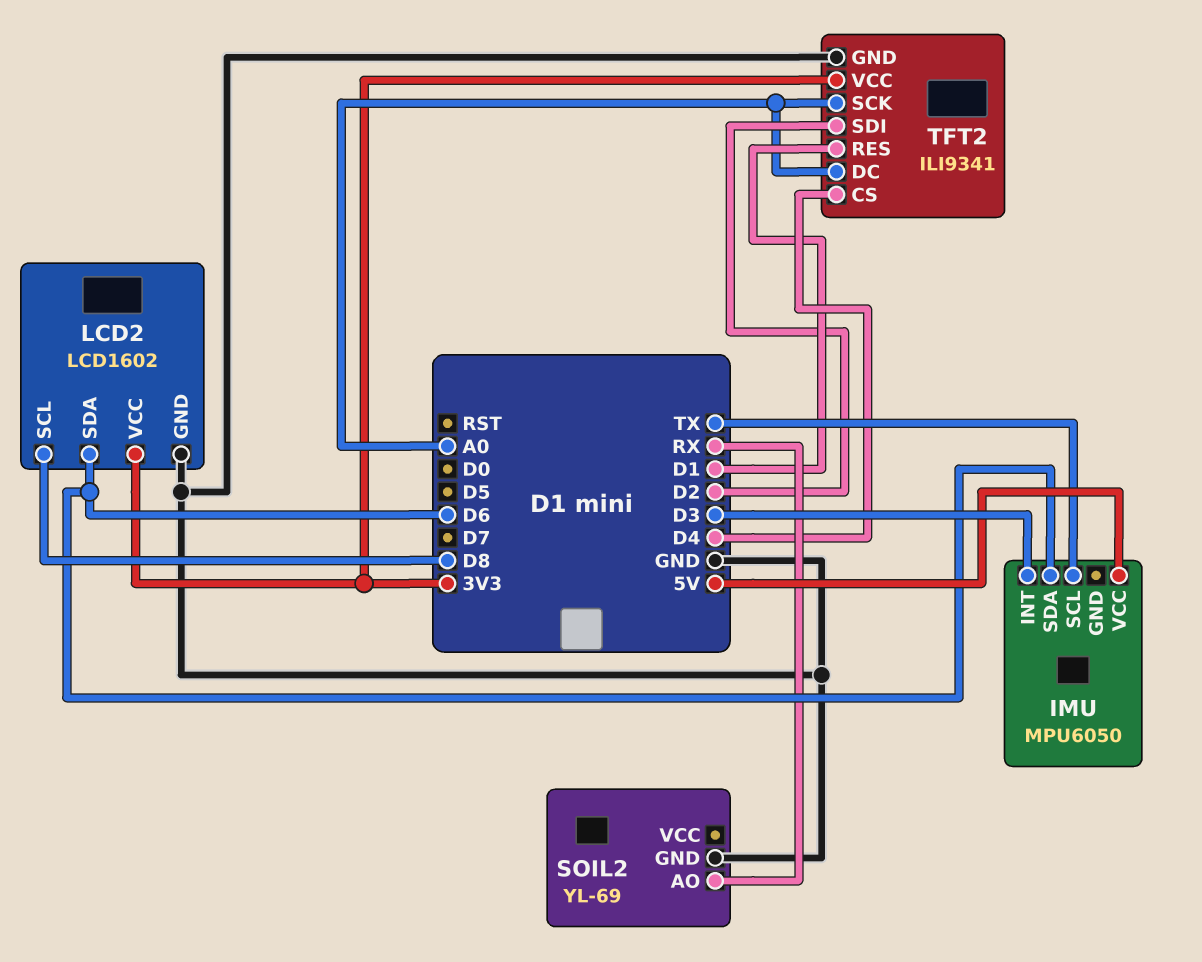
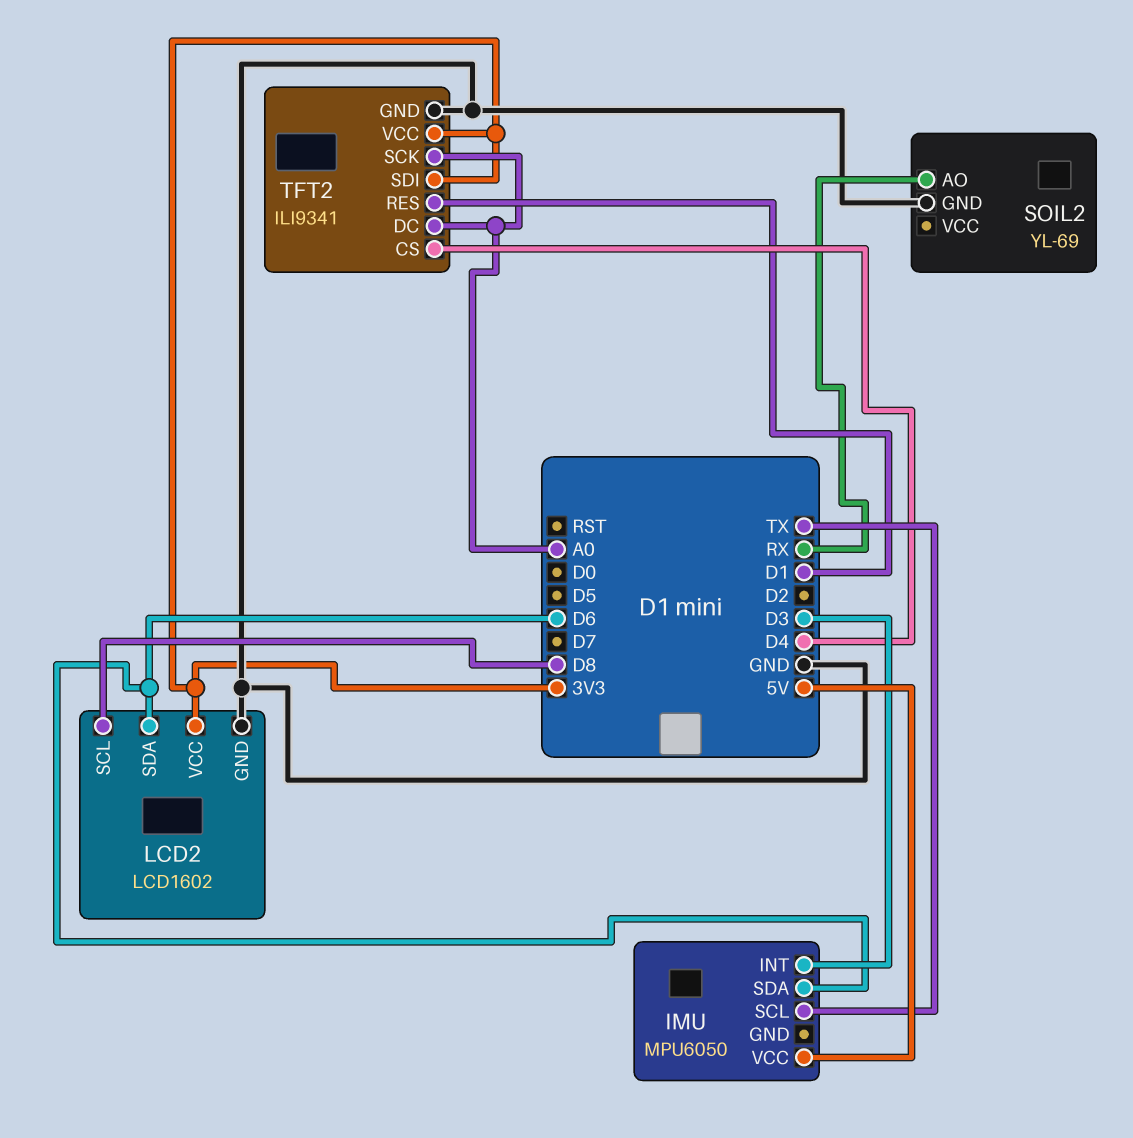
TFT2 pin SDI: D2 -> 3V3

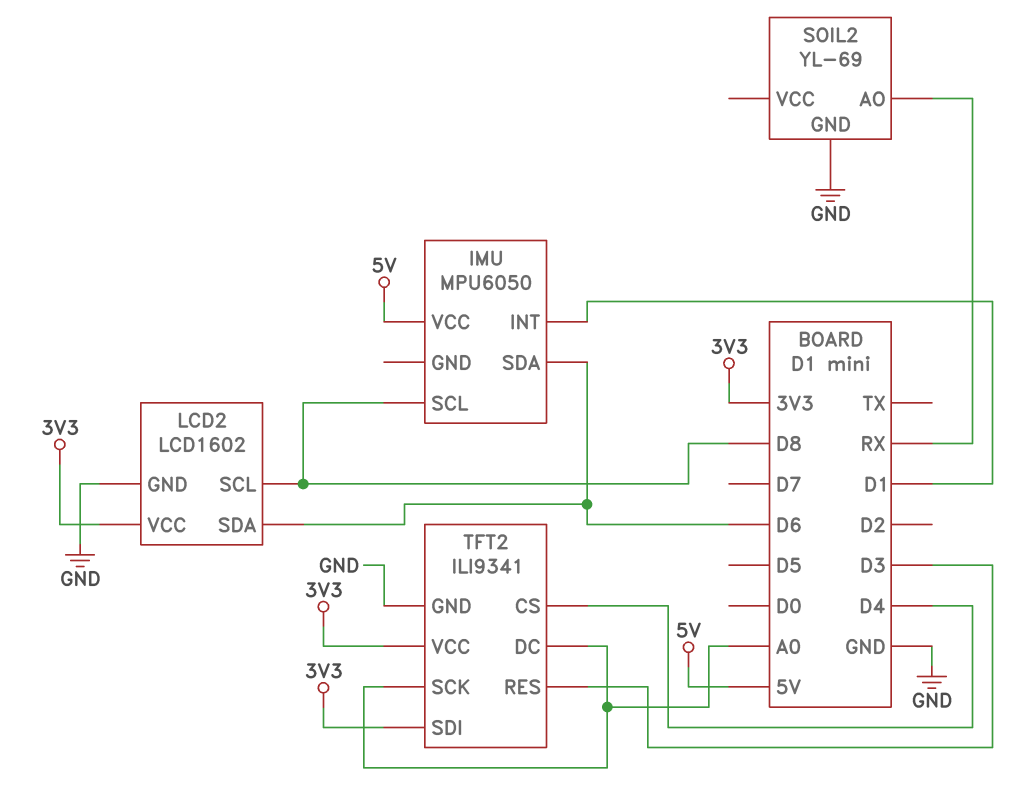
IMU pin INT: D3 -> D1
IMU pin SCL: TX -> D8
TFT2 pin RES: D1 -> D3

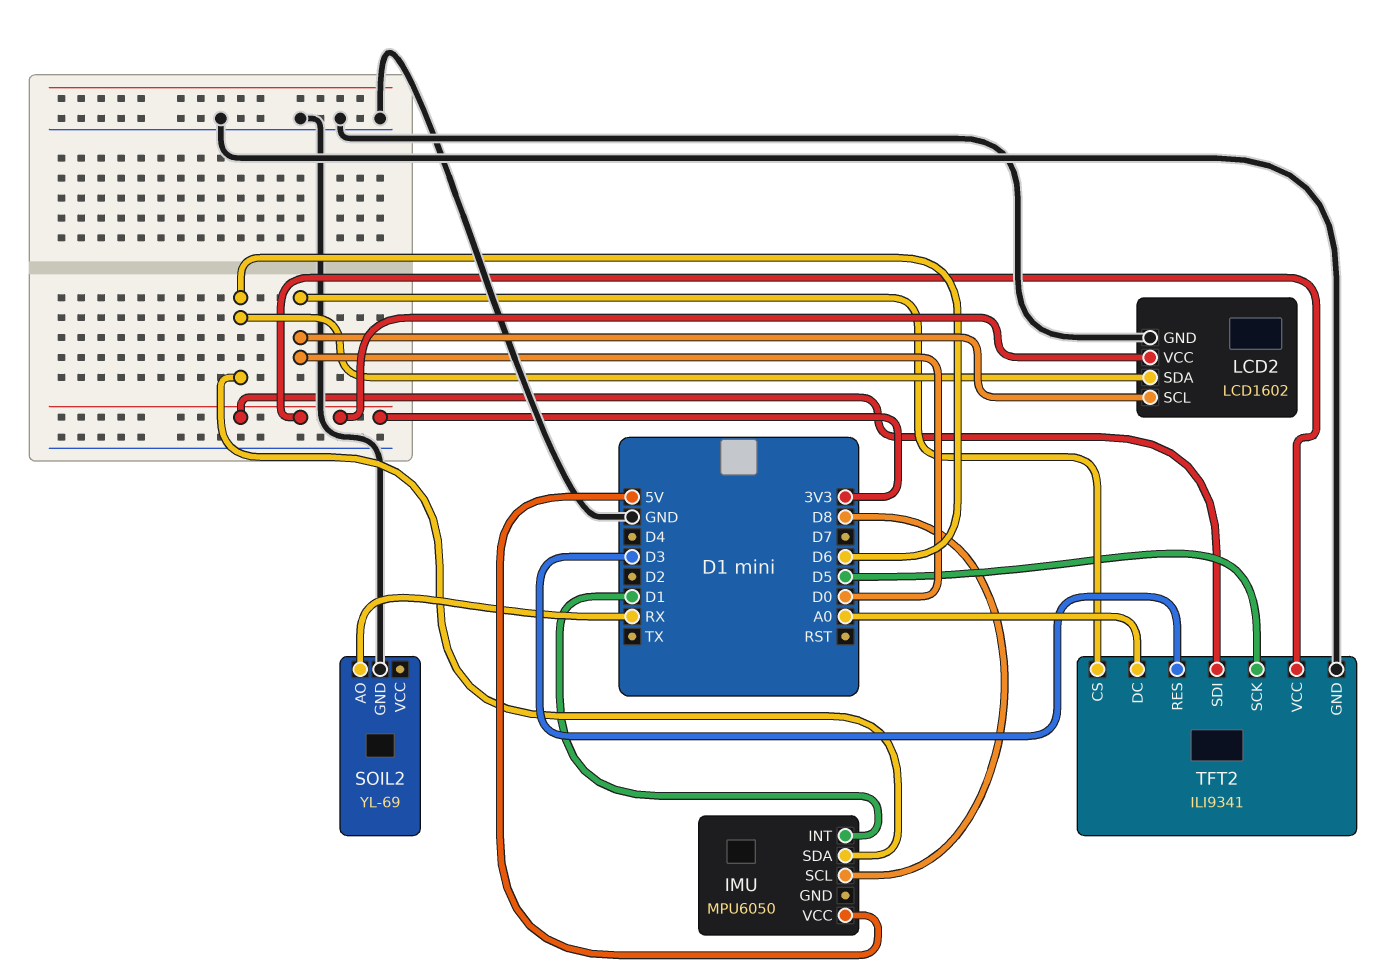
LCD2 pin SCL: D8 -> D0
TFT2 pin CS: D4 -> D0
TFT2 pin SCK: A0 -> D5

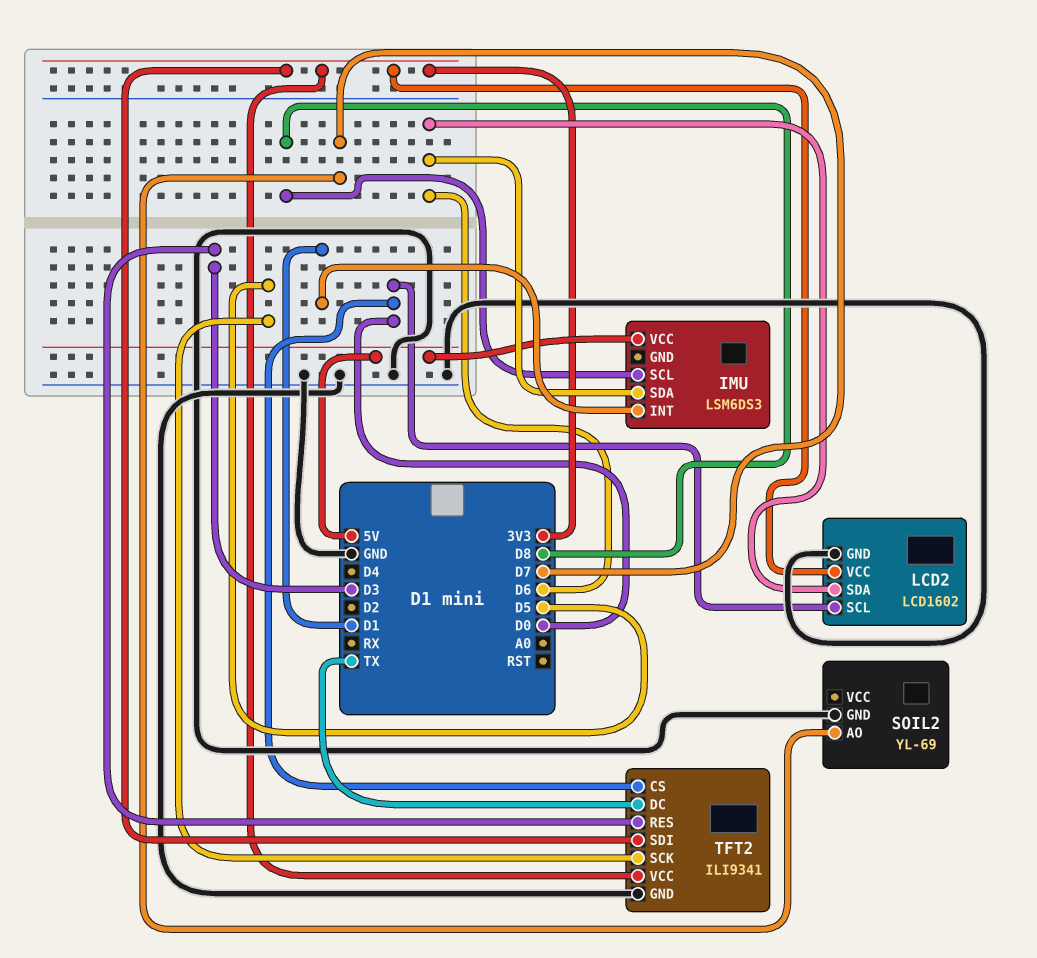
IMU: MPU6050 -> LSM6DS3
SOIL2 pin AO: RX -> D7
TFT2 pin DC: A0 -> TX

